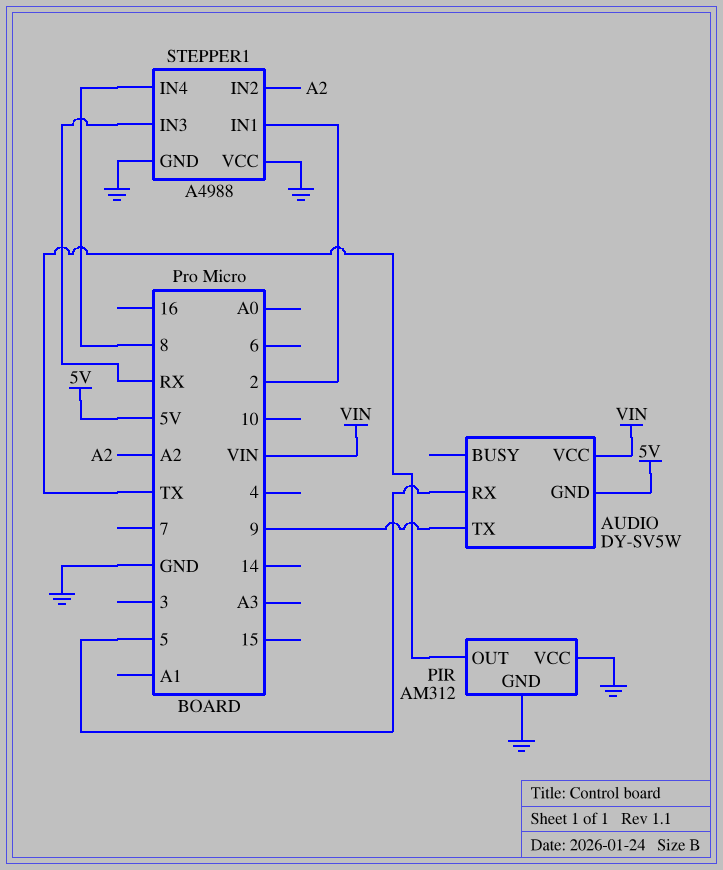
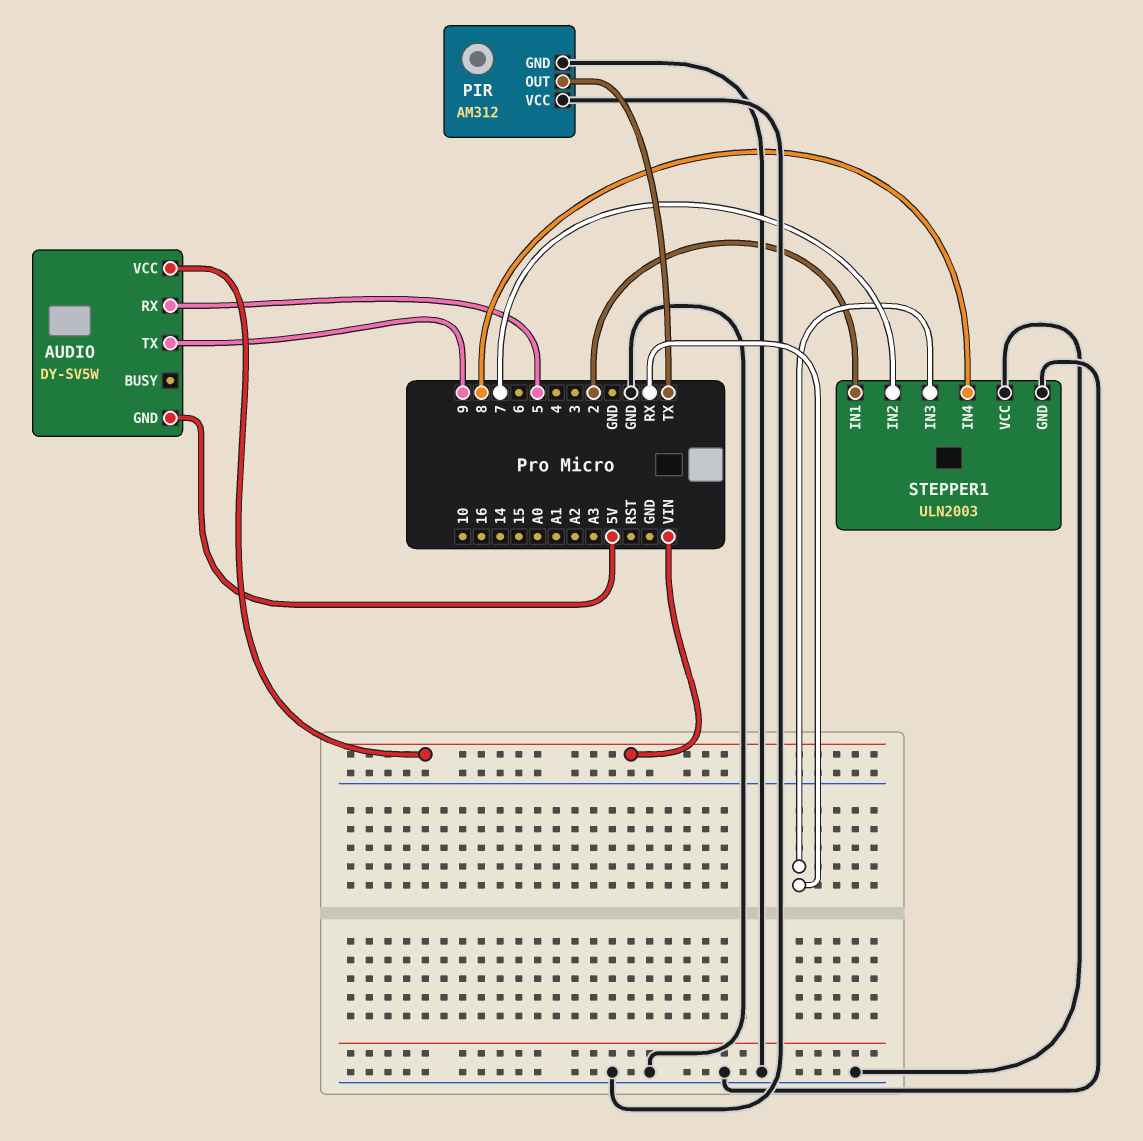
STEPPER1: A4988 -> ULN2003
STEPPER1 pin IN2: A2 -> 7

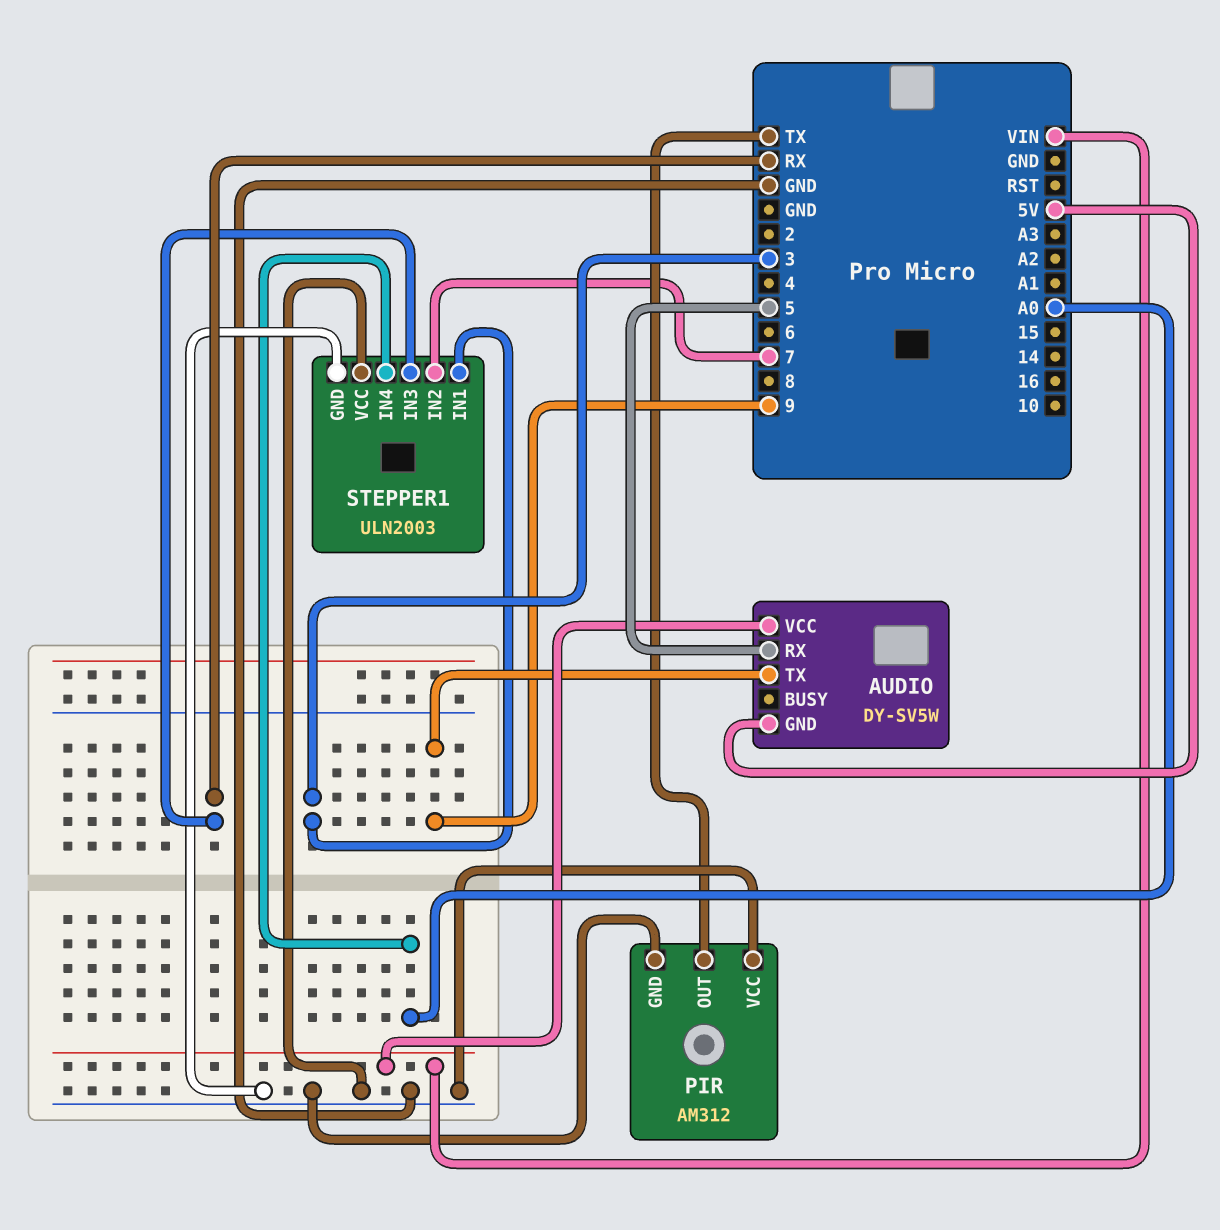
STEPPER1 pin IN1: 2 -> 3
STEPPER1 pin IN4: 8 -> A0

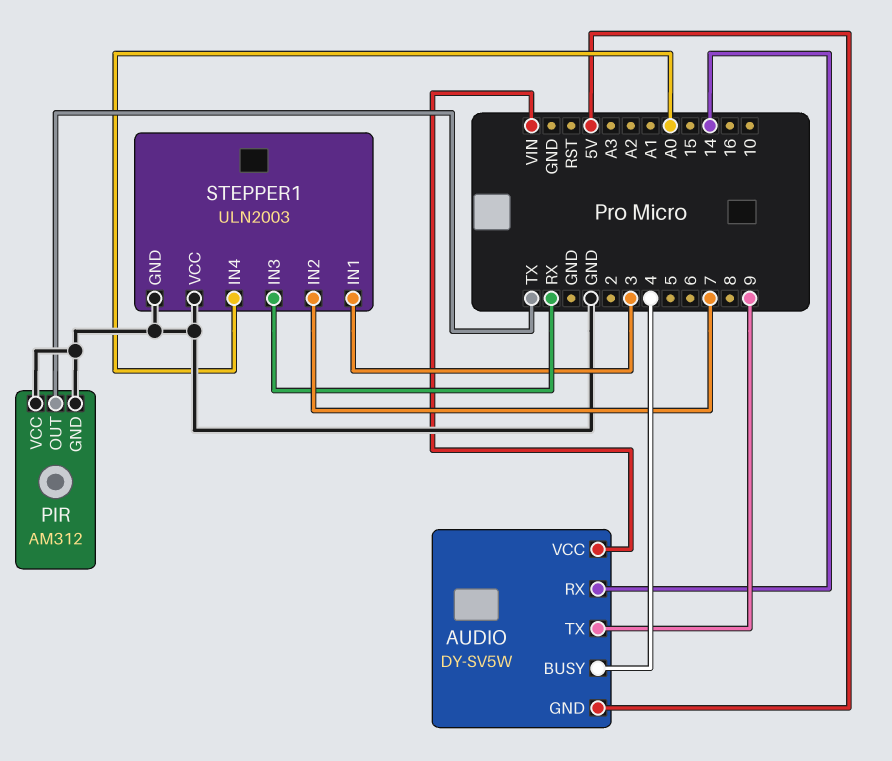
AUDIO pin BUSY: none -> 4
AUDIO pin RX: 5 -> 14

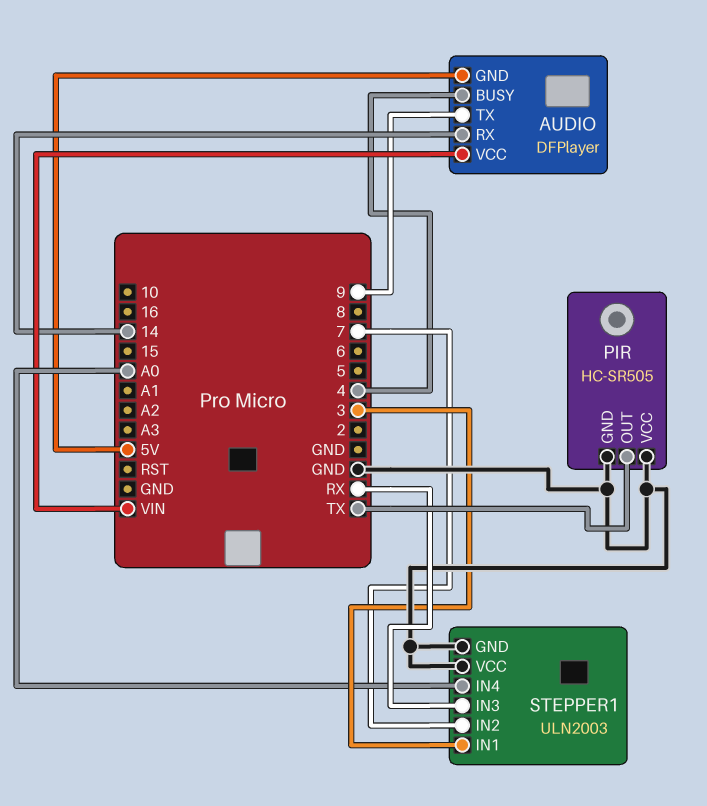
AUDIO: DY-SV5W -> DFPlayer
PIR: AM312 -> HC-SR505

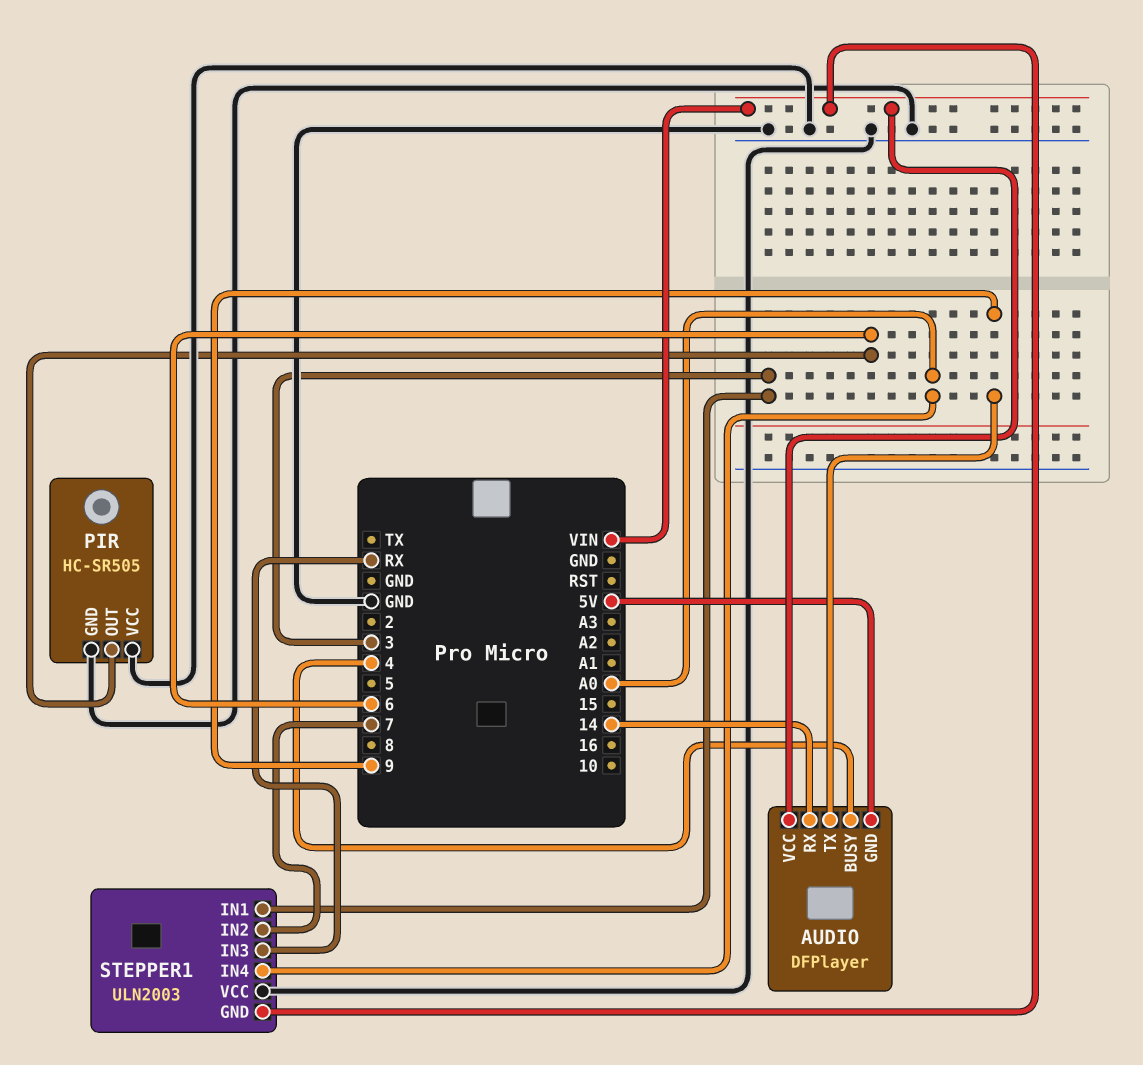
PIR pin OUT: TX -> 6
STEPPER1 pin GND: GND -> VIN

